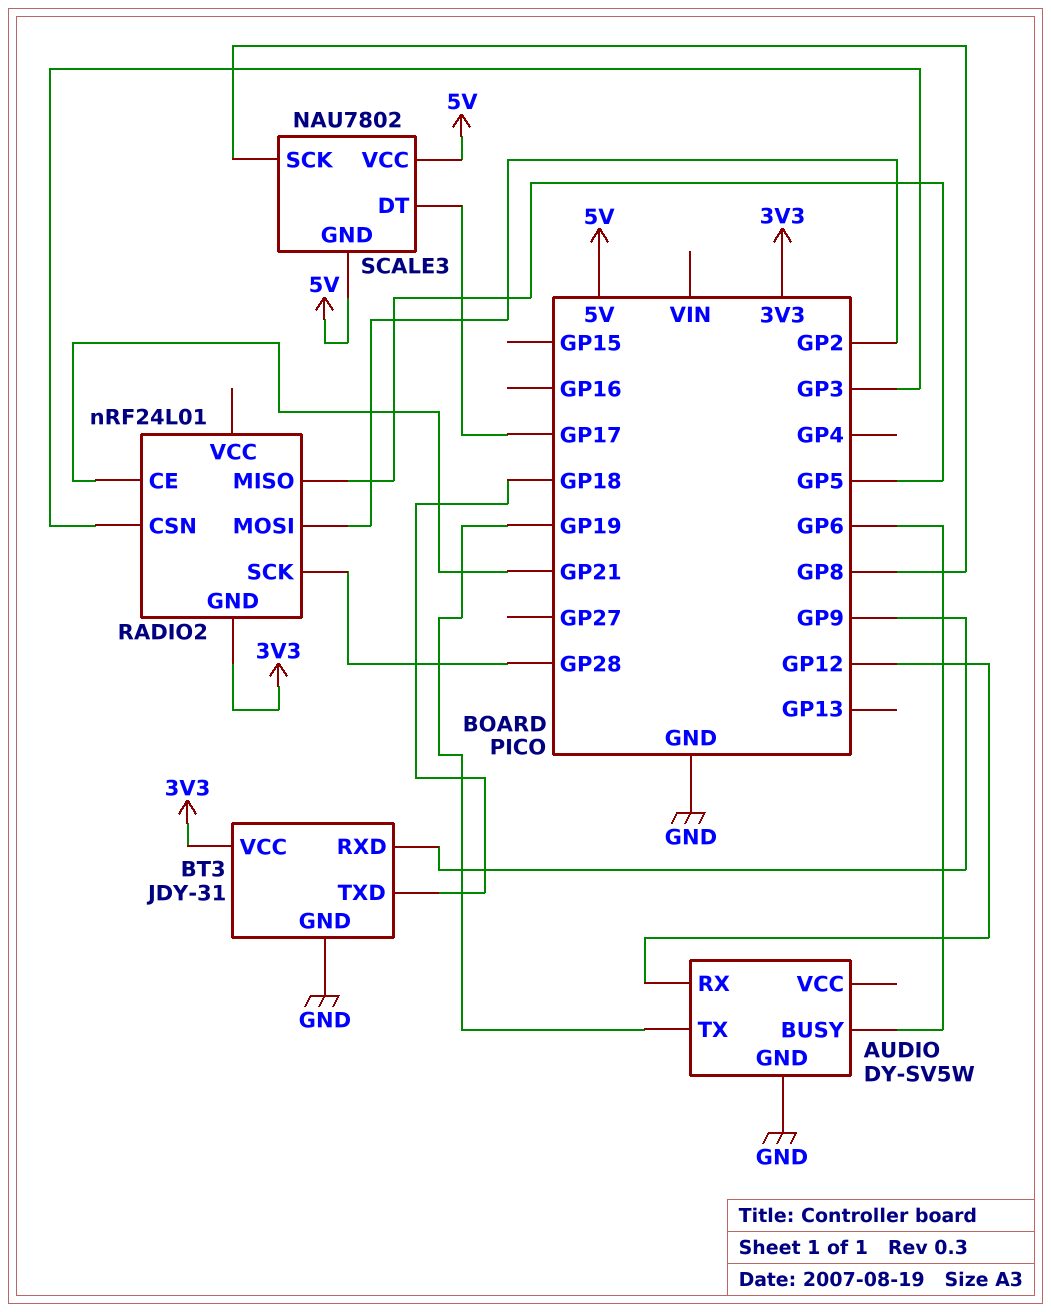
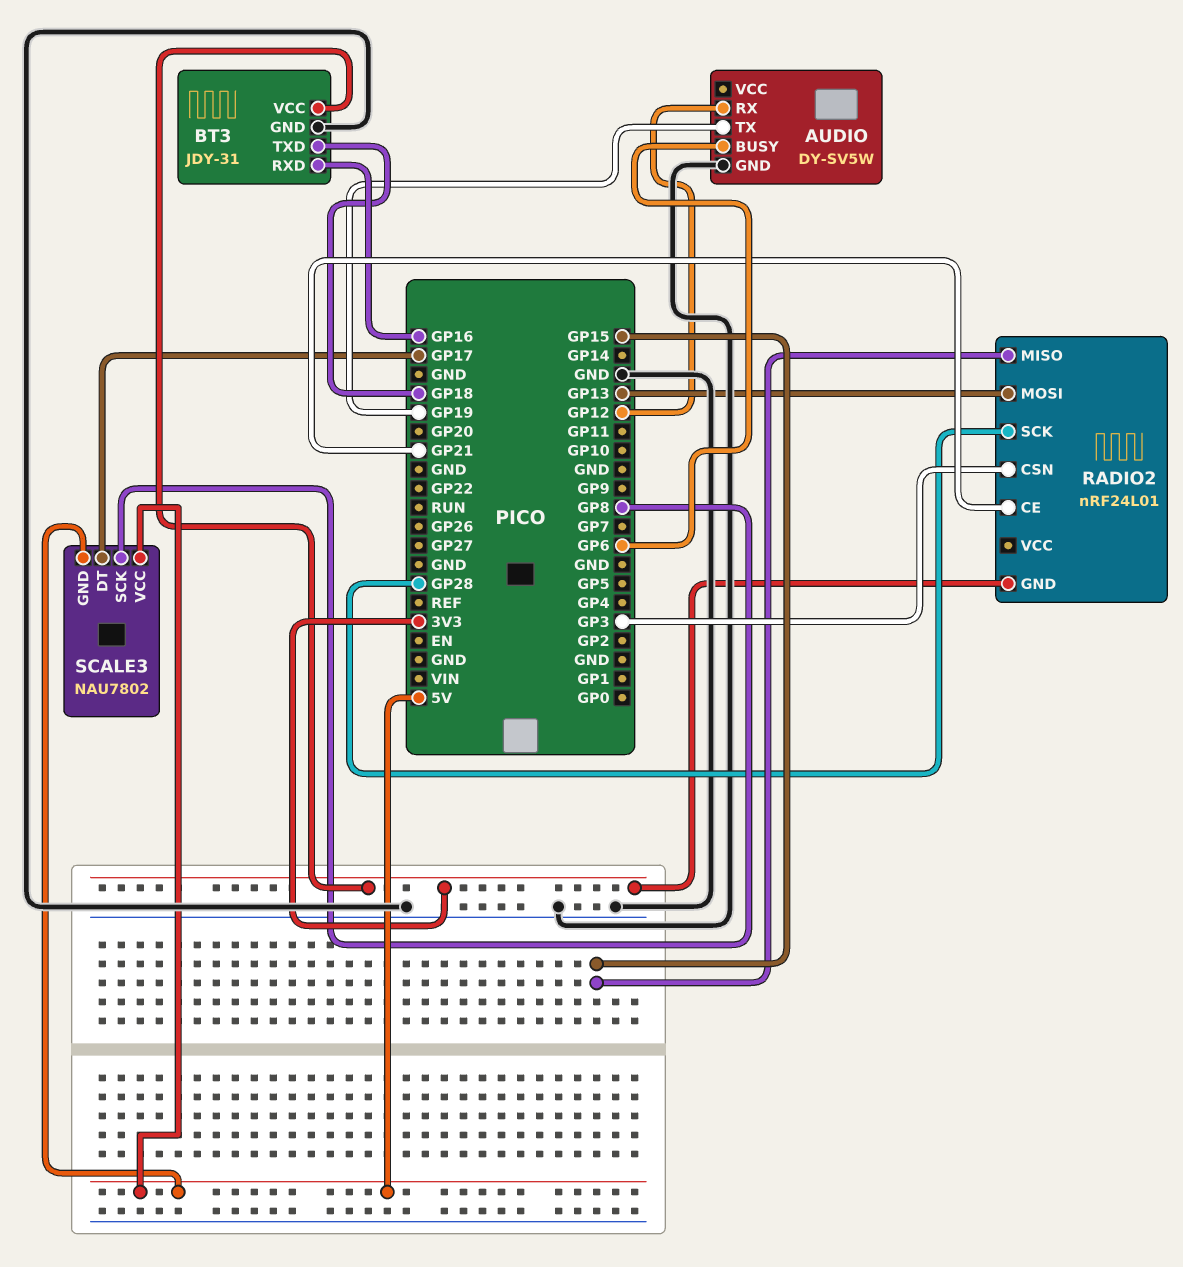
BT3 pin RXD: GP9 -> GP16
RADIO2 pin MISO: GP5 -> GP15
RADIO2 pin MOSI: GP2 -> GP13

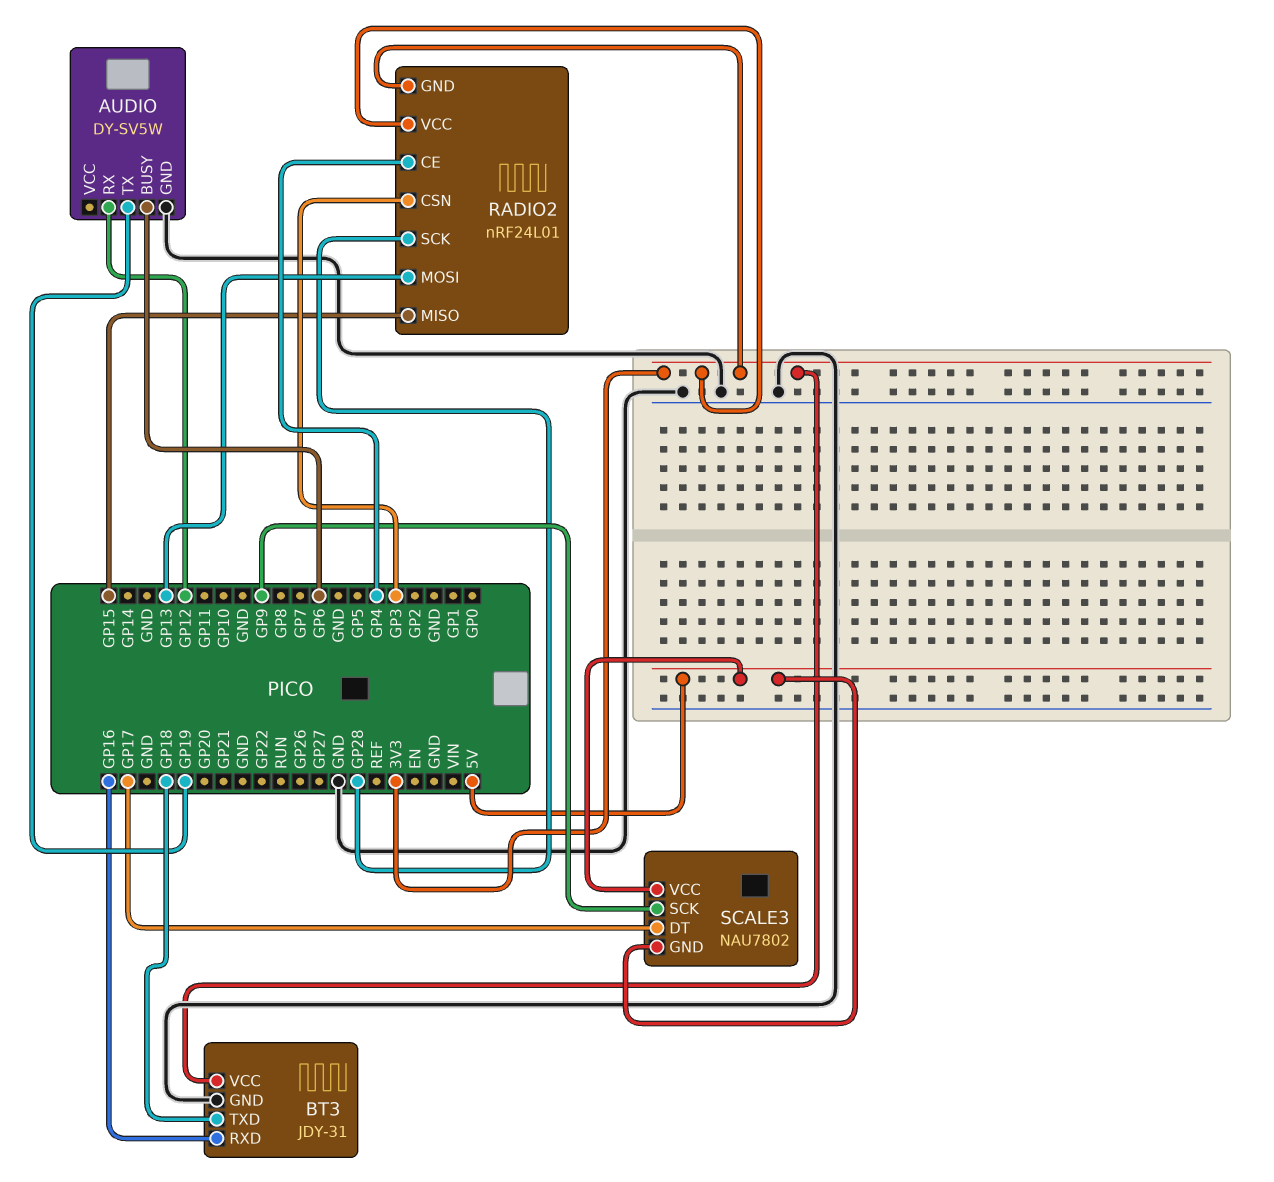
RADIO2 pin CE: GP21 -> GP4
RADIO2 pin VCC: none -> 3V3
SCALE3 pin SCK: GP8 -> GP9

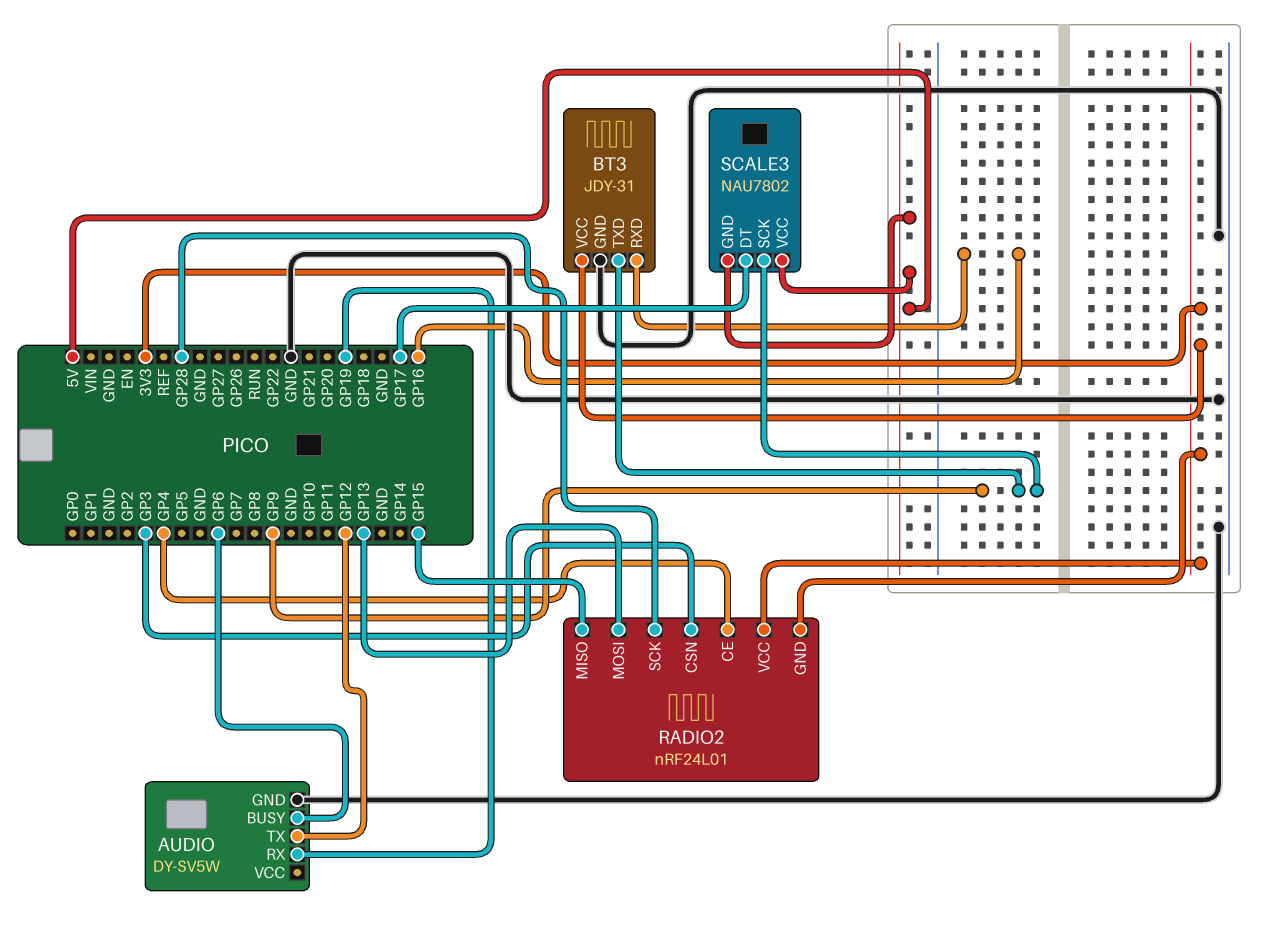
AUDIO pin RX: GP12 -> GP19
AUDIO pin TX: GP19 -> GP12
BT3 pin TXD: GP18 -> GP9

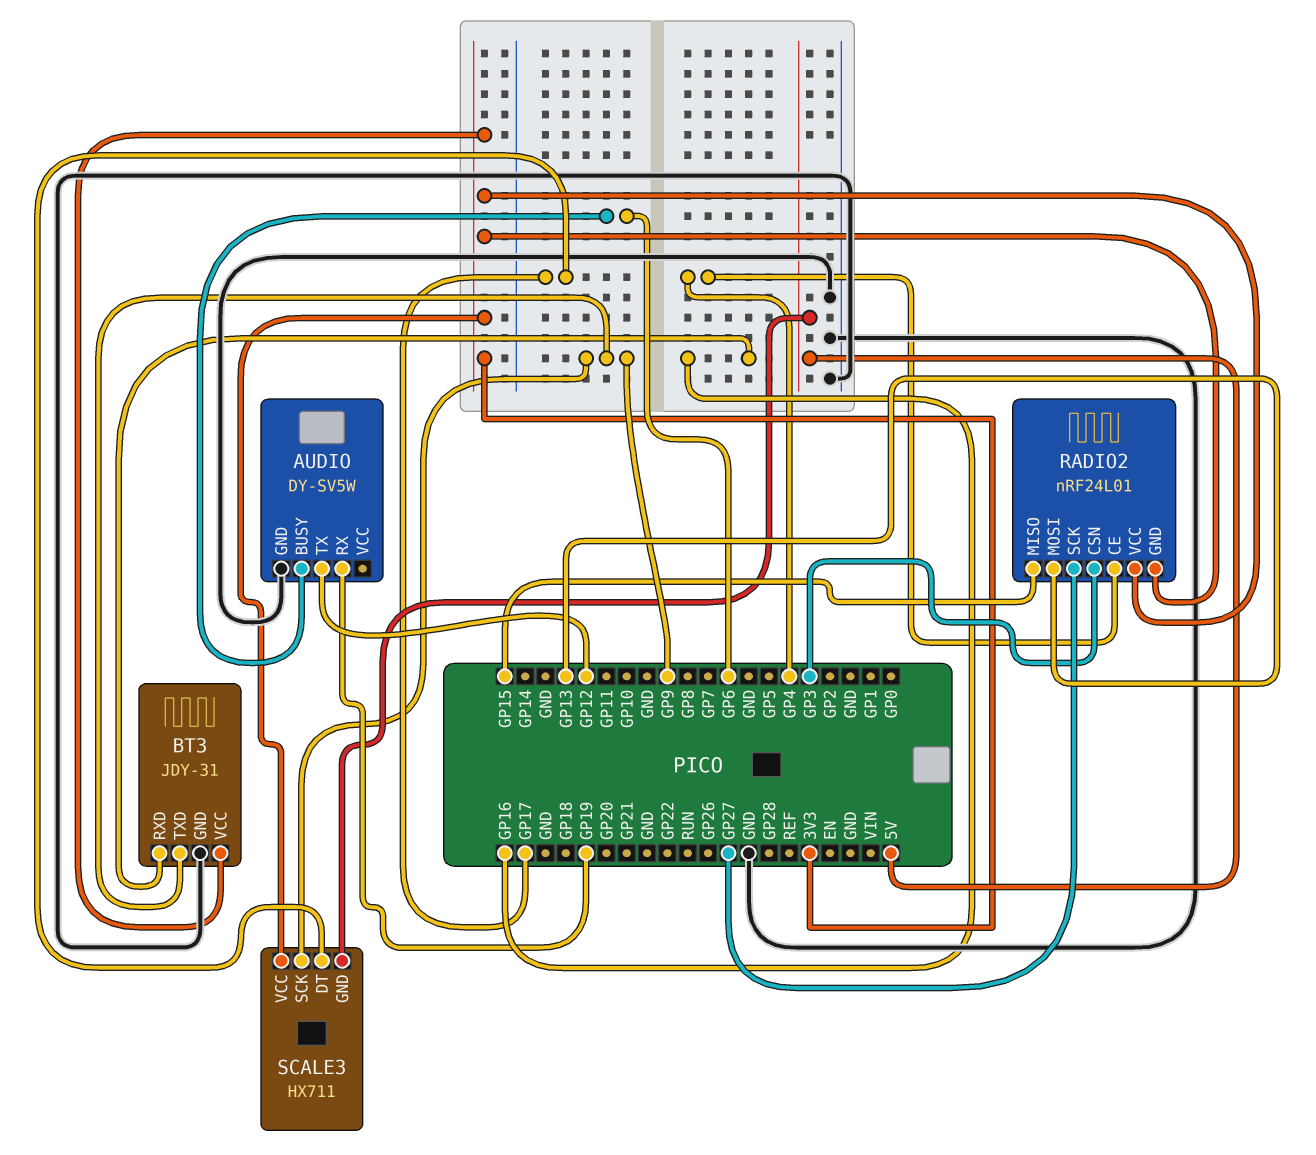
RADIO2 pin SCK: GP28 -> GP27
SCALE3: NAU7802 -> HX711
SCALE3 pin VCC: 5V -> 3V3

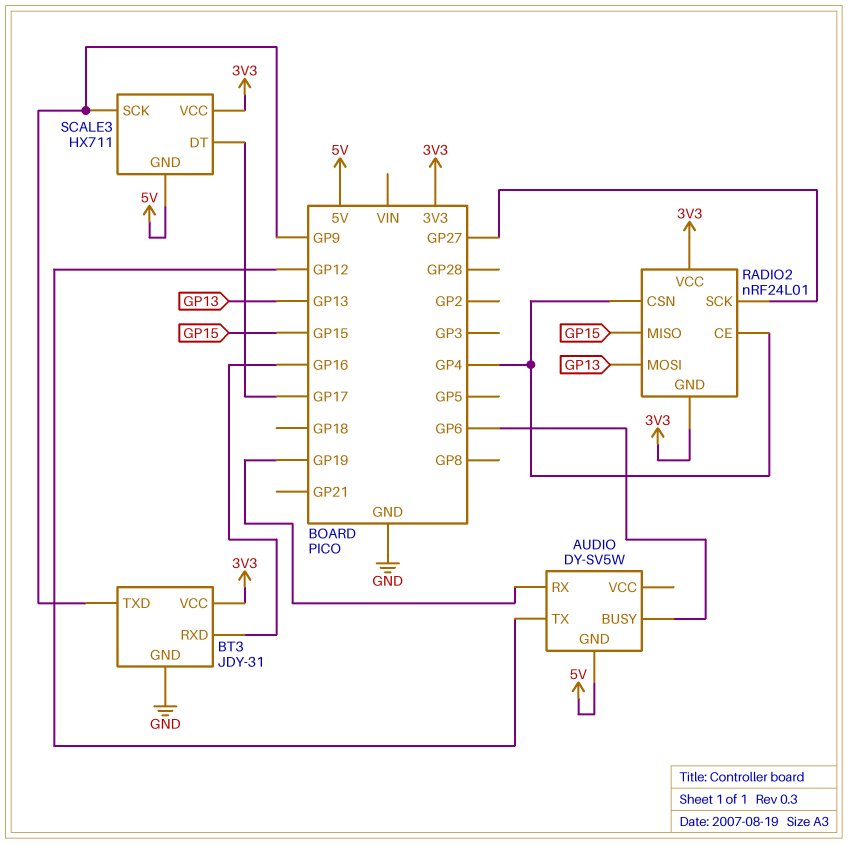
AUDIO pin GND: GND -> 5V
RADIO2 pin CSN: GP3 -> GP4

